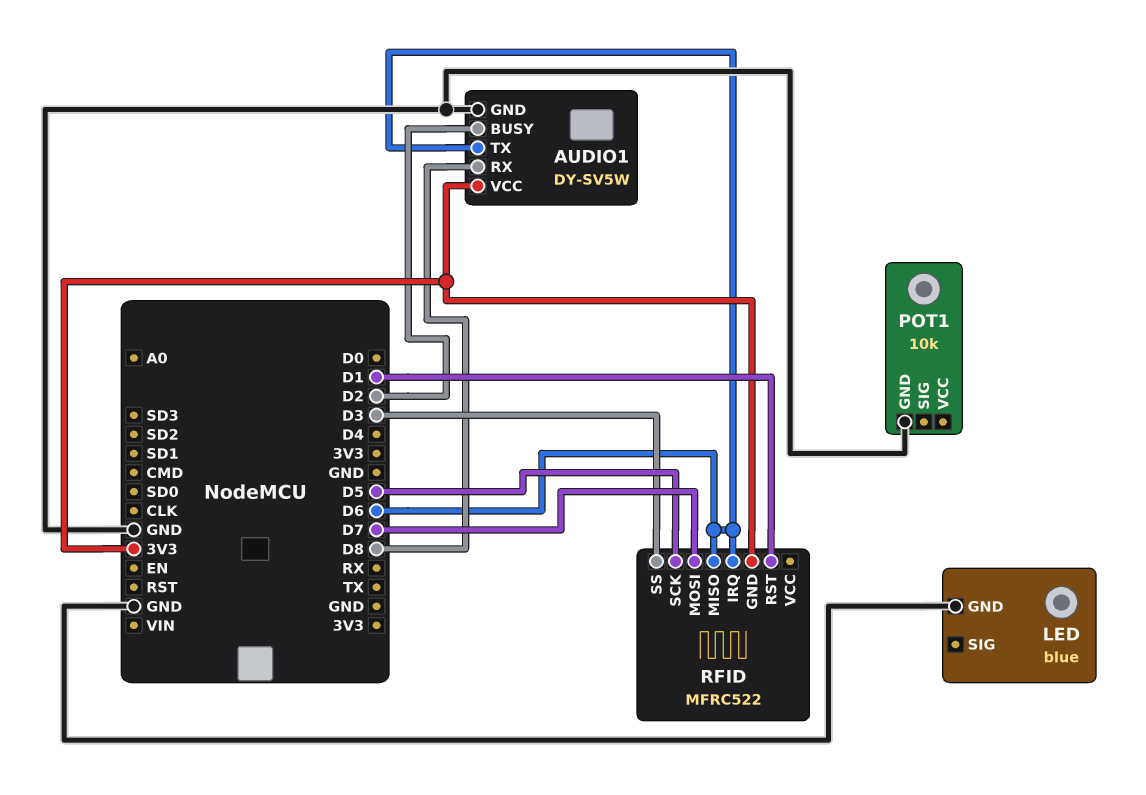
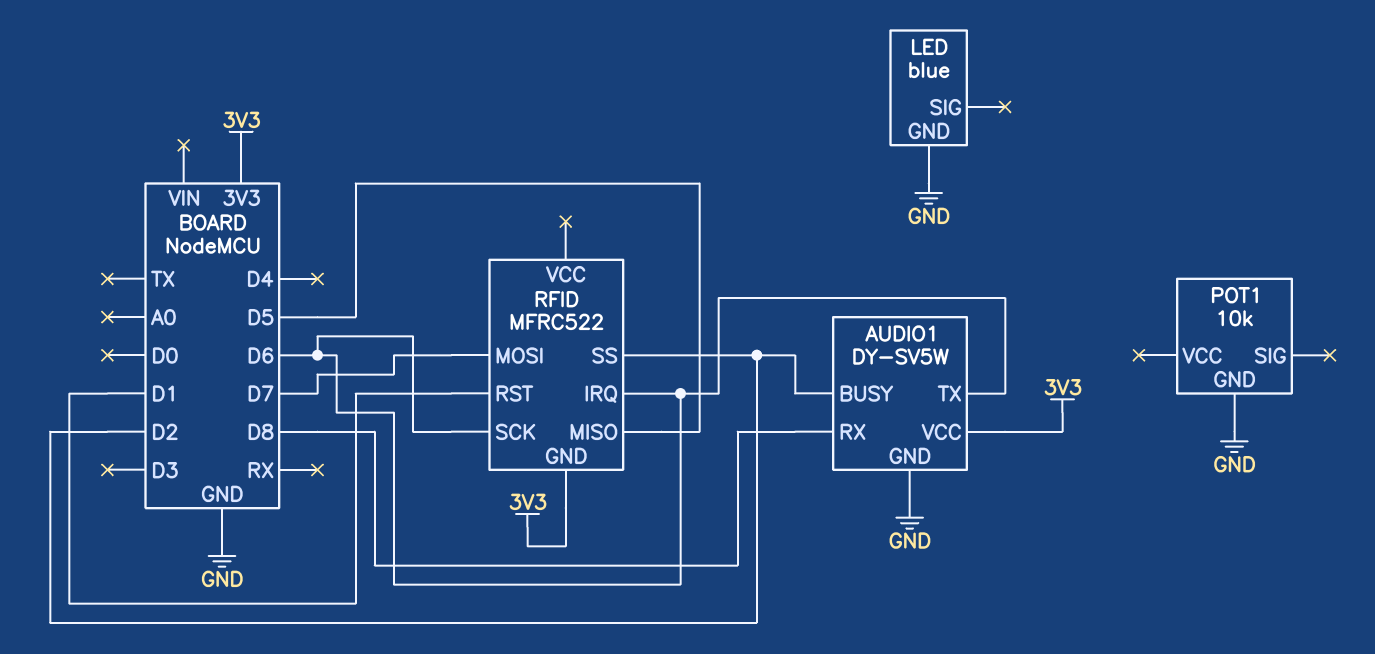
RFID pin MISO: D6 -> D5
RFID pin SCK: D5 -> D6
RFID pin SS: D3 -> D2

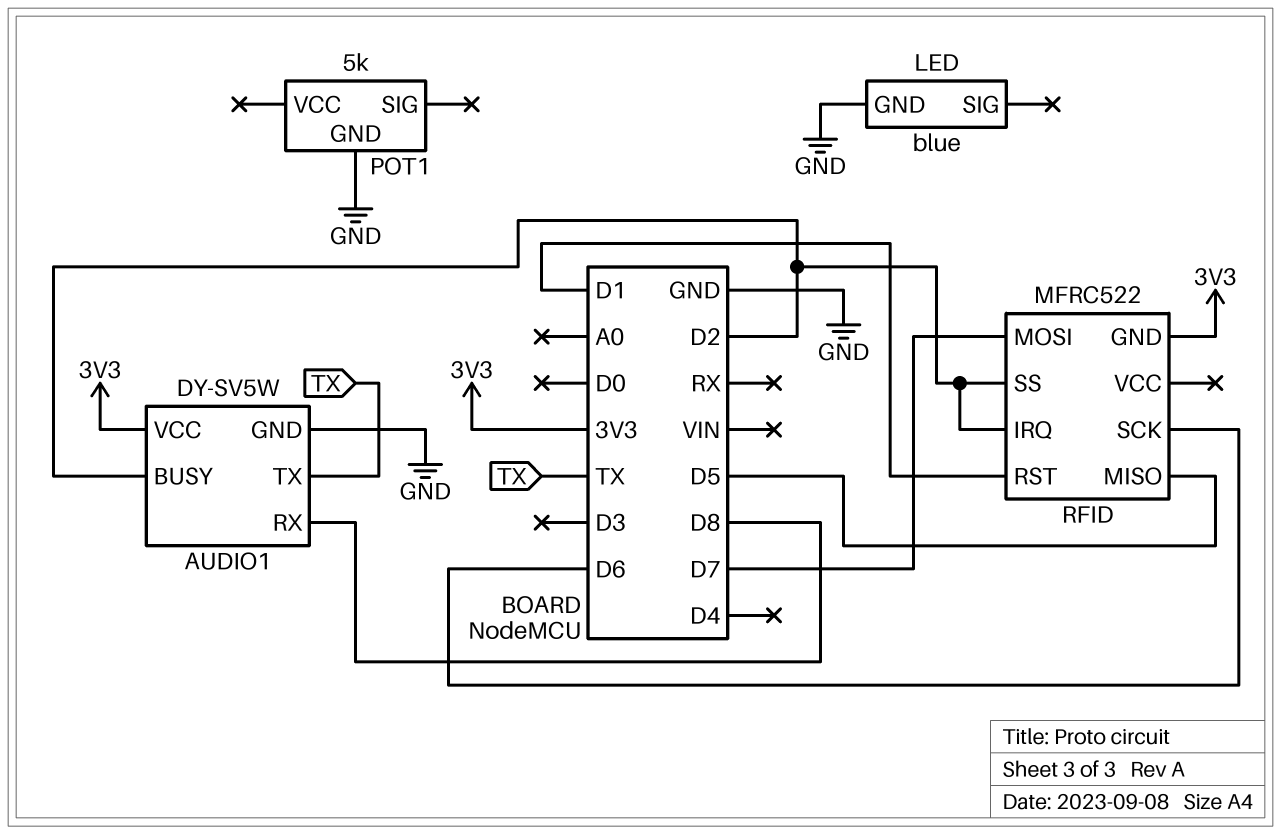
AUDIO1 pin TX: D6 -> TX
POT1: 10k -> 5k
RFID pin IRQ: D6 -> D2

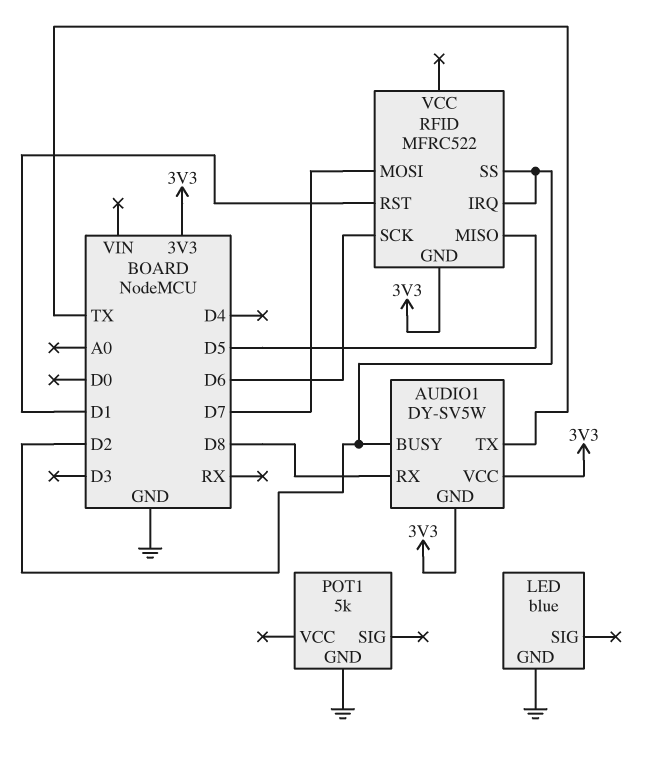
AUDIO1 pin GND: GND -> 3V3

